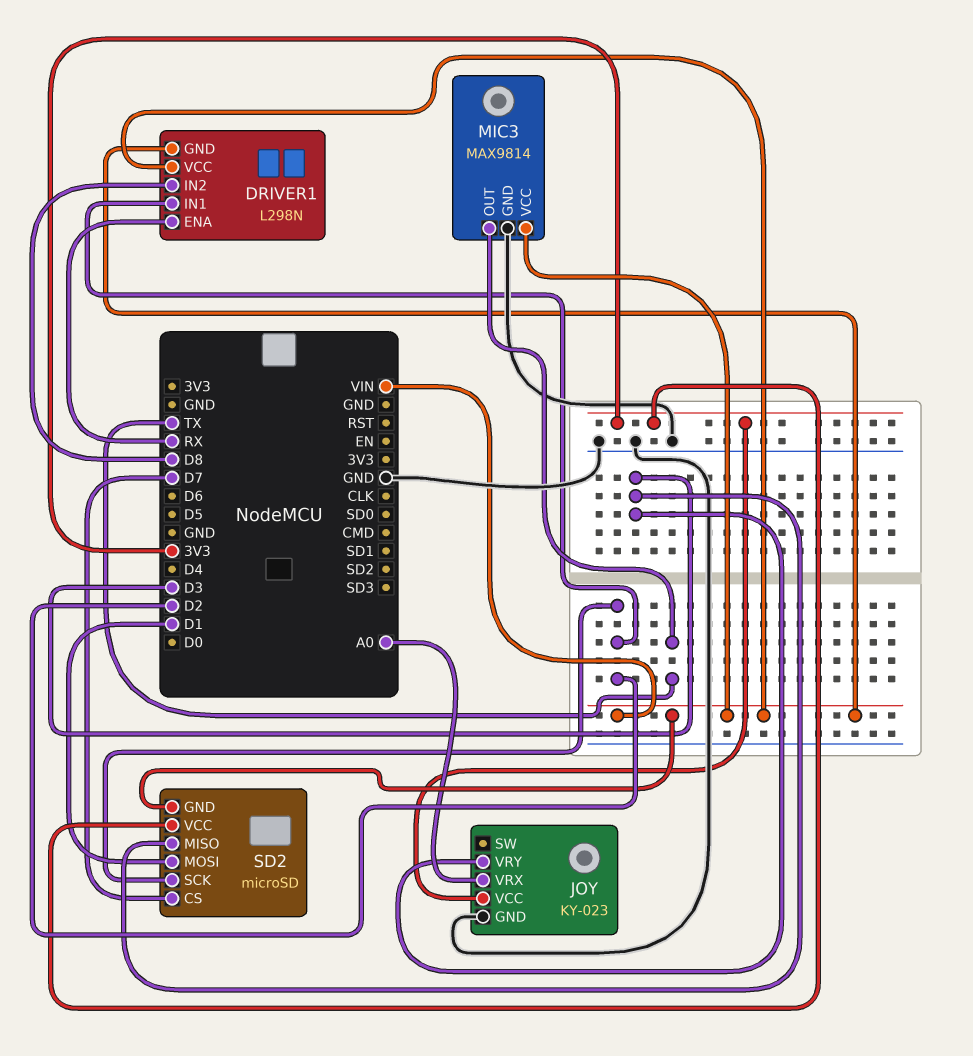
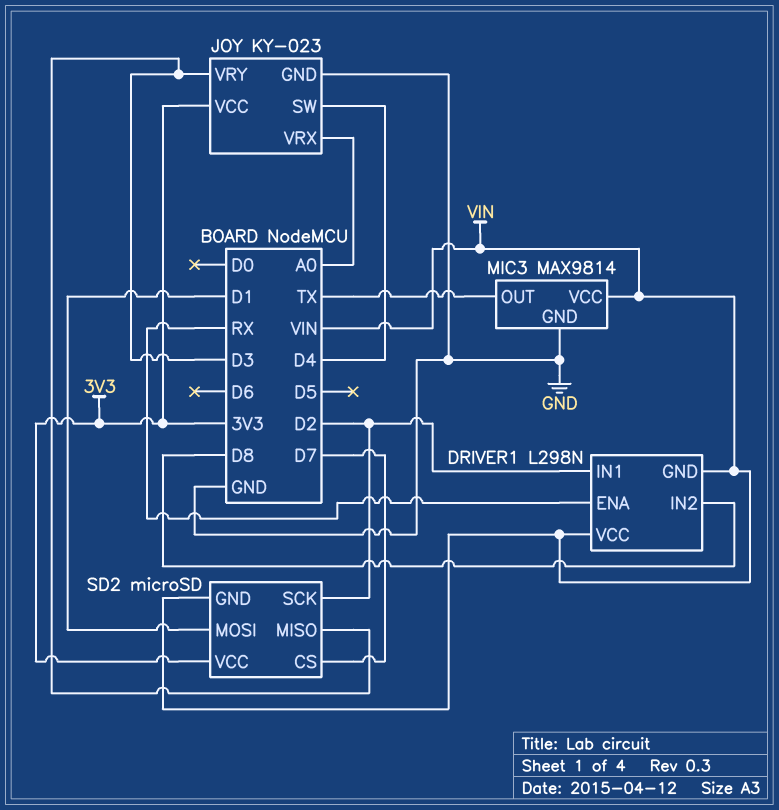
JOY pin SW: none -> D4

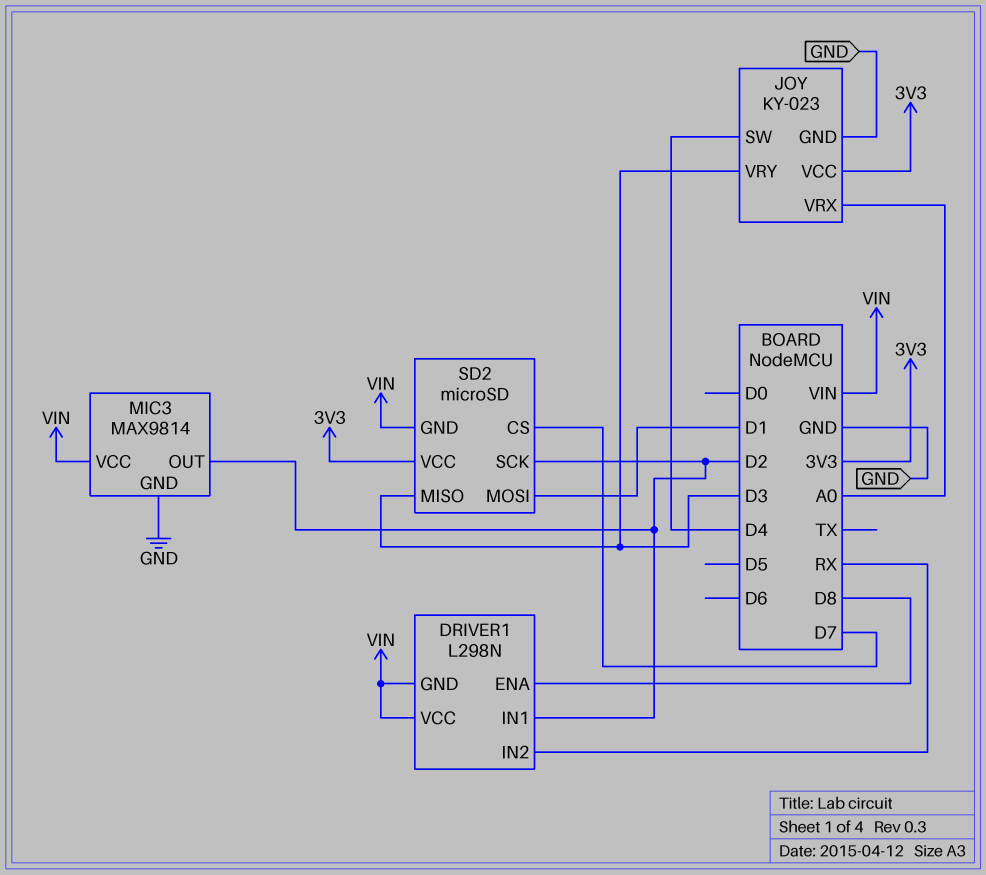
DRIVER1 pin ENA: RX -> D8
DRIVER1 pin IN2: D8 -> RX
MIC3 pin OUT: TX -> D2

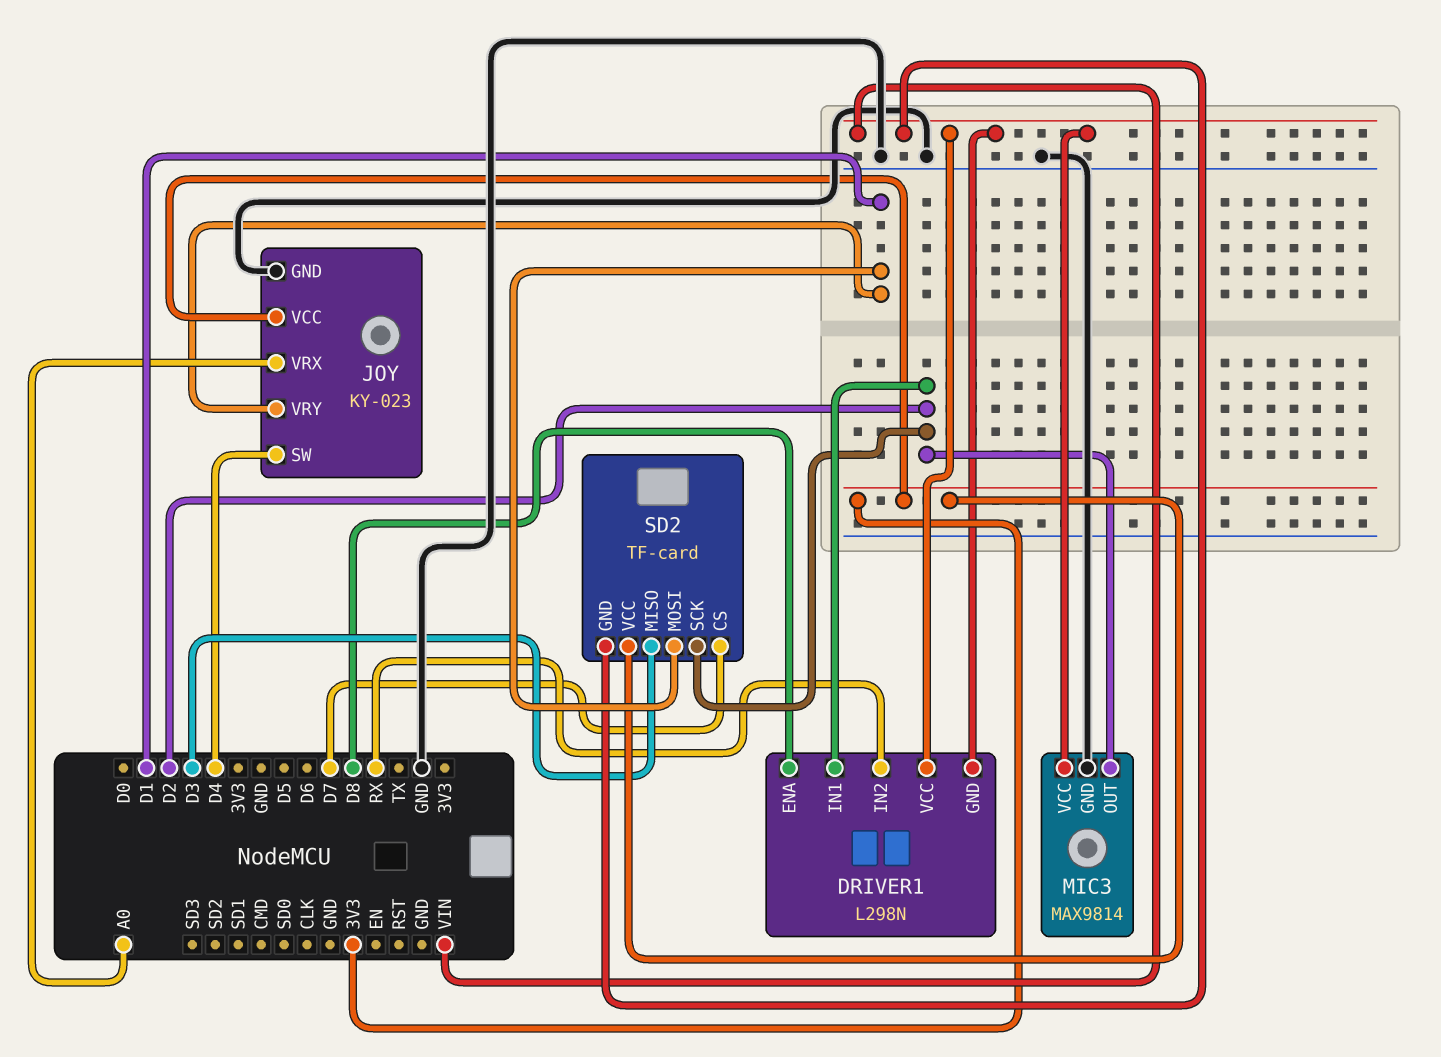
JOY pin VRY: D3 -> D1
SD2: microSD -> TF-card

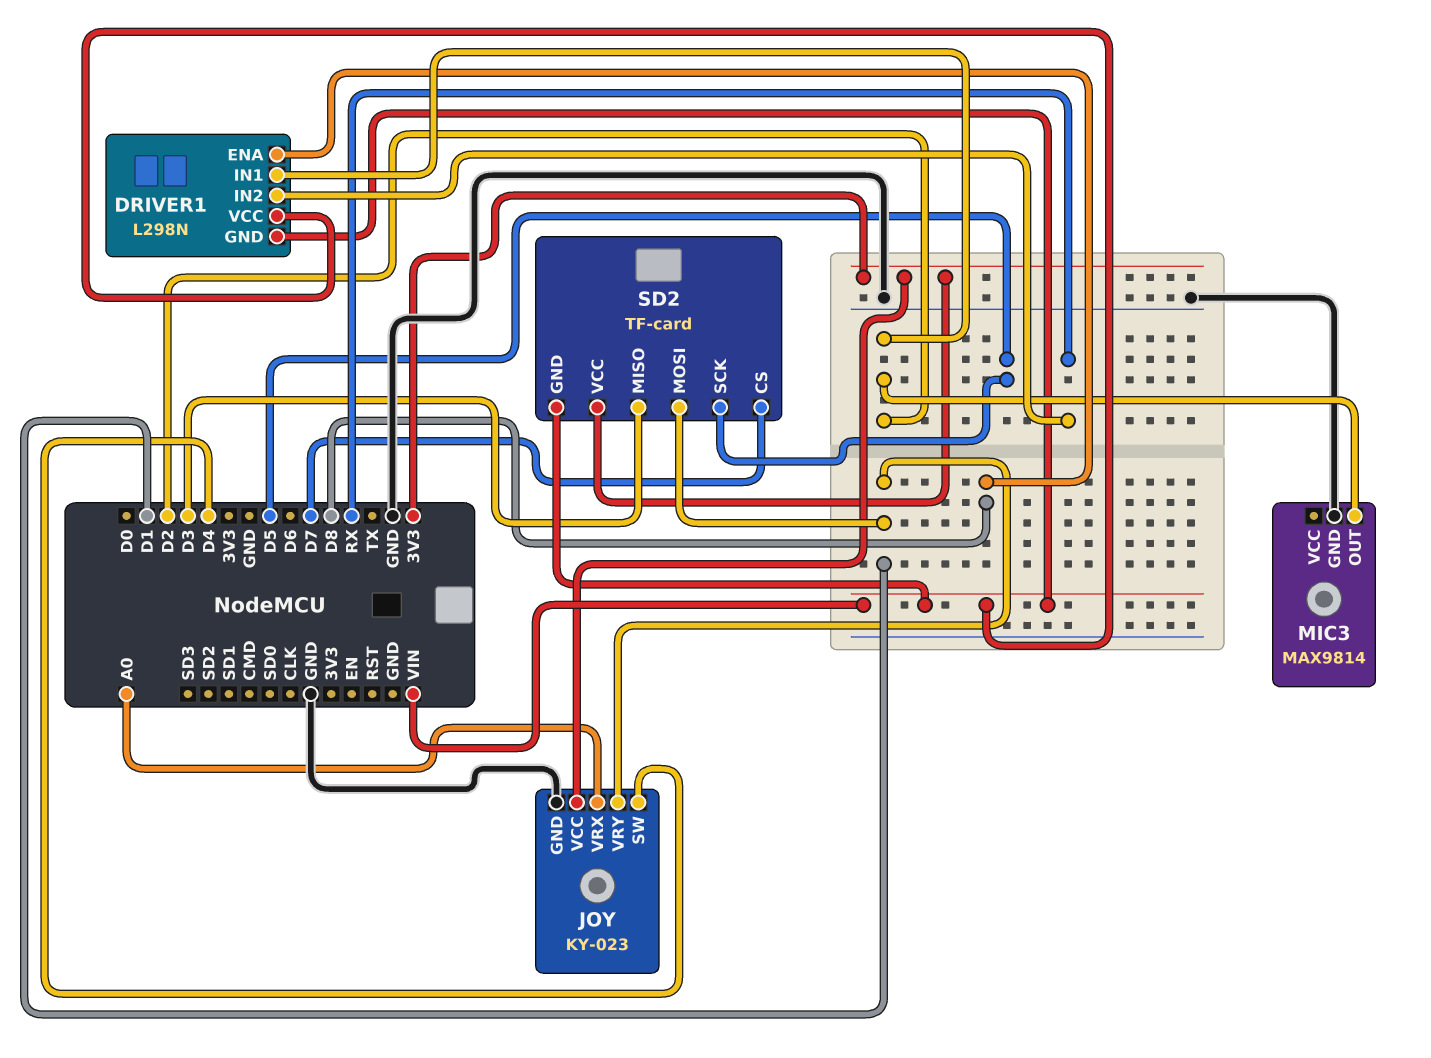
MIC3 pin VCC: VIN -> none
SD2 pin SCK: D2 -> D5

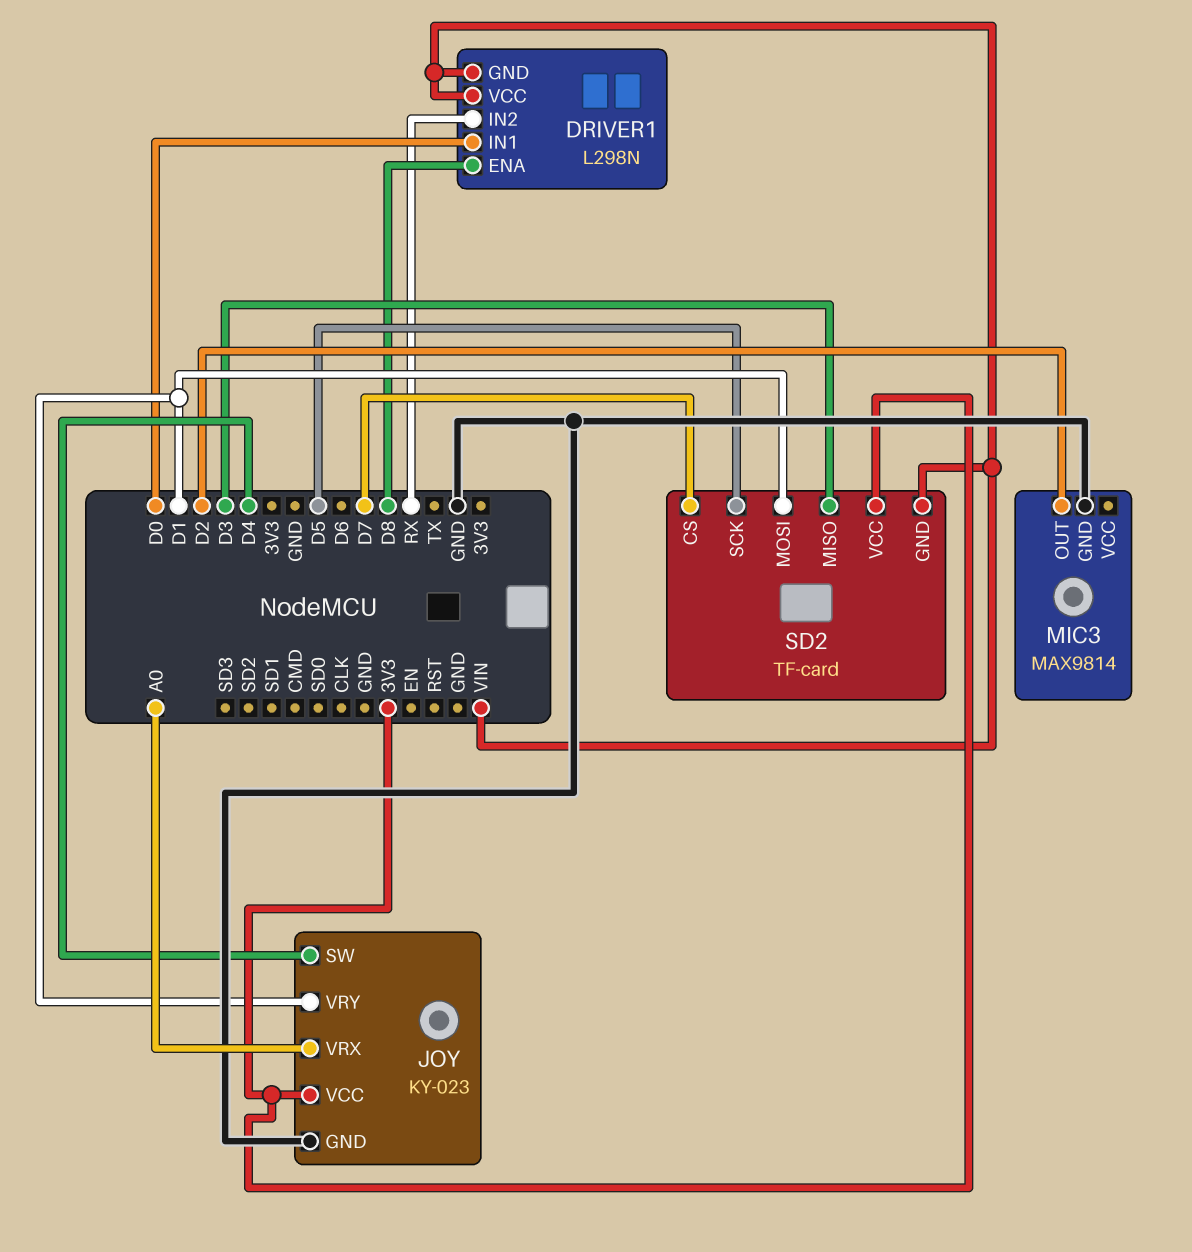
DRIVER1 pin IN1: D2 -> D0

